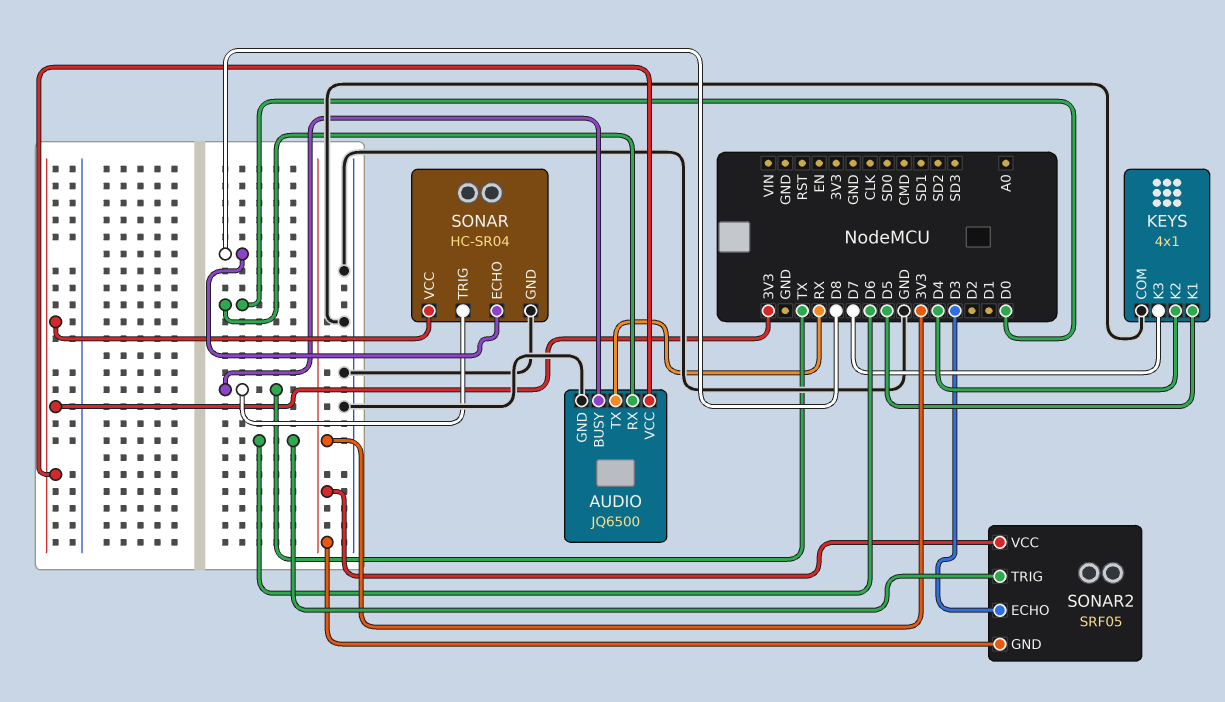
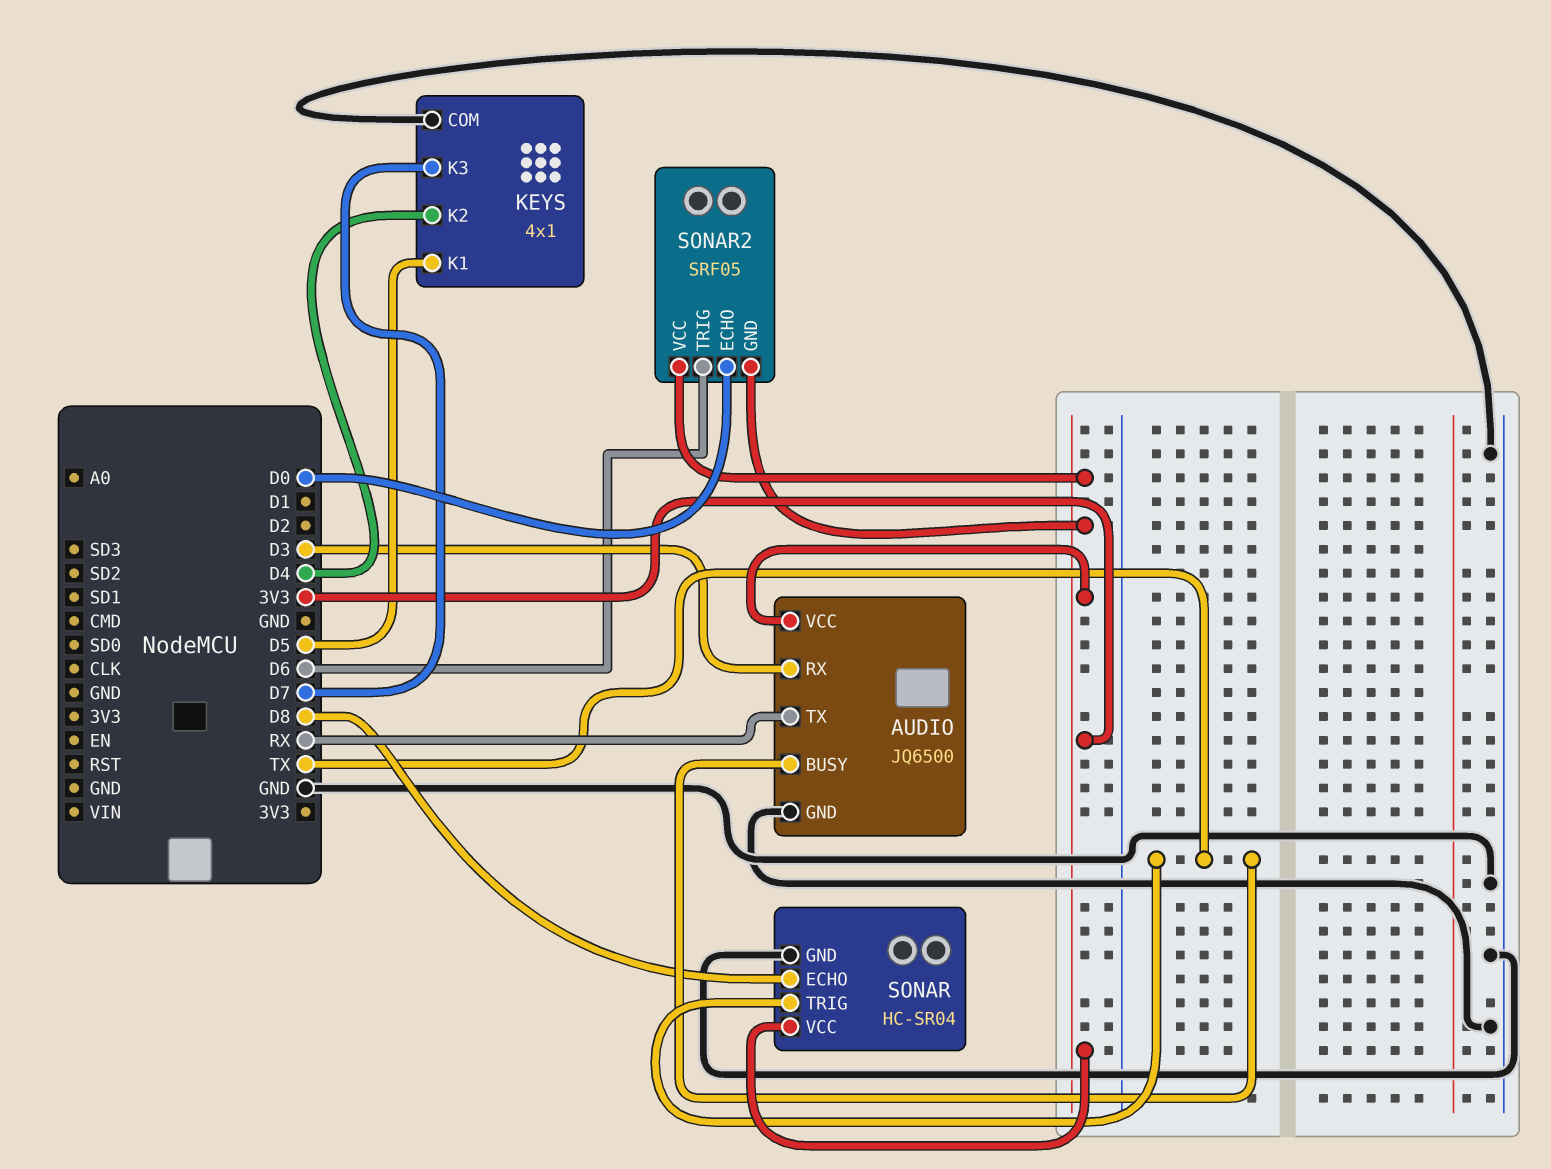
AUDIO pin RX: D0 -> D3
SONAR2 pin ECHO: D3 -> D0

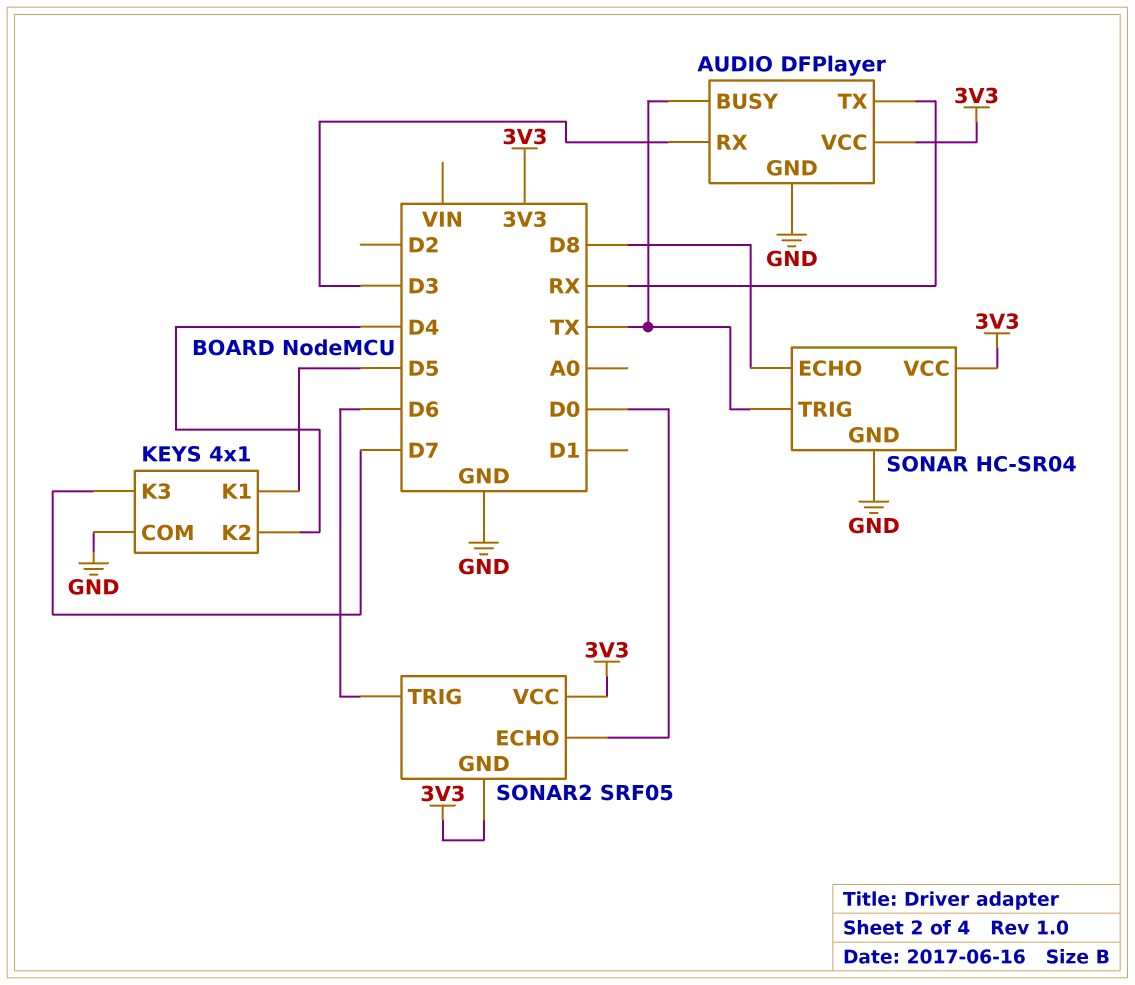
AUDIO: JQ6500 -> DFPlayer

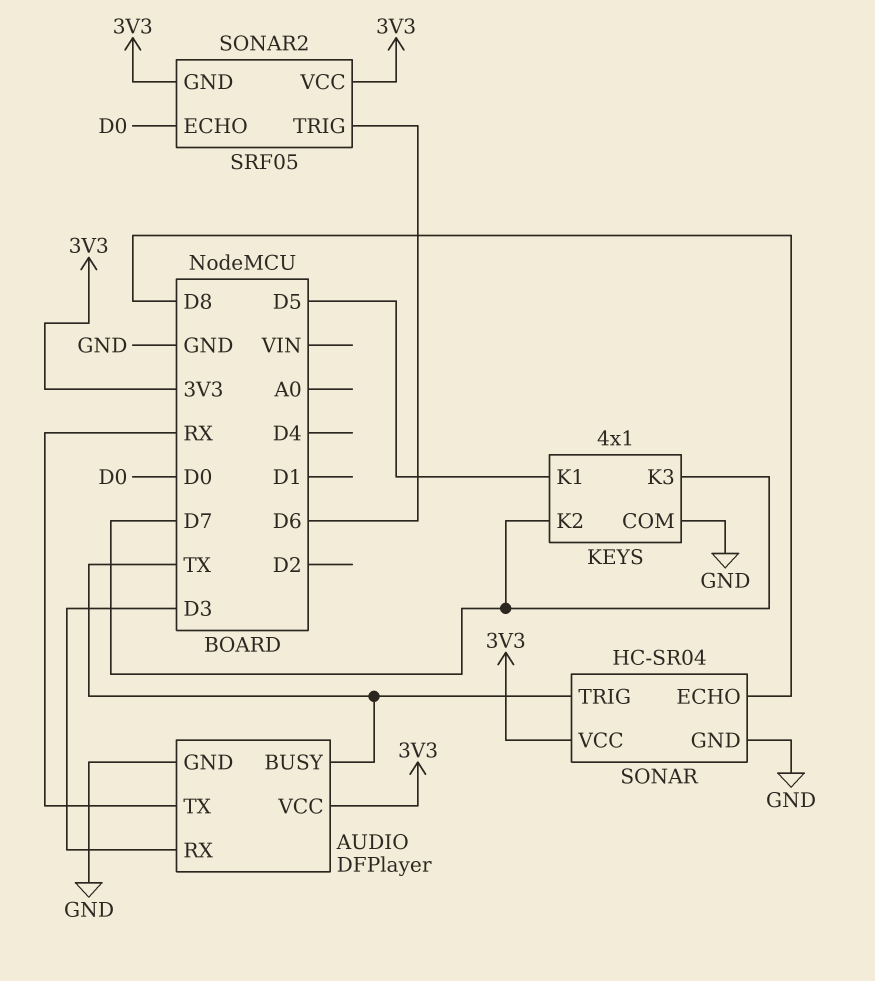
KEYS pin K2: D4 -> D7

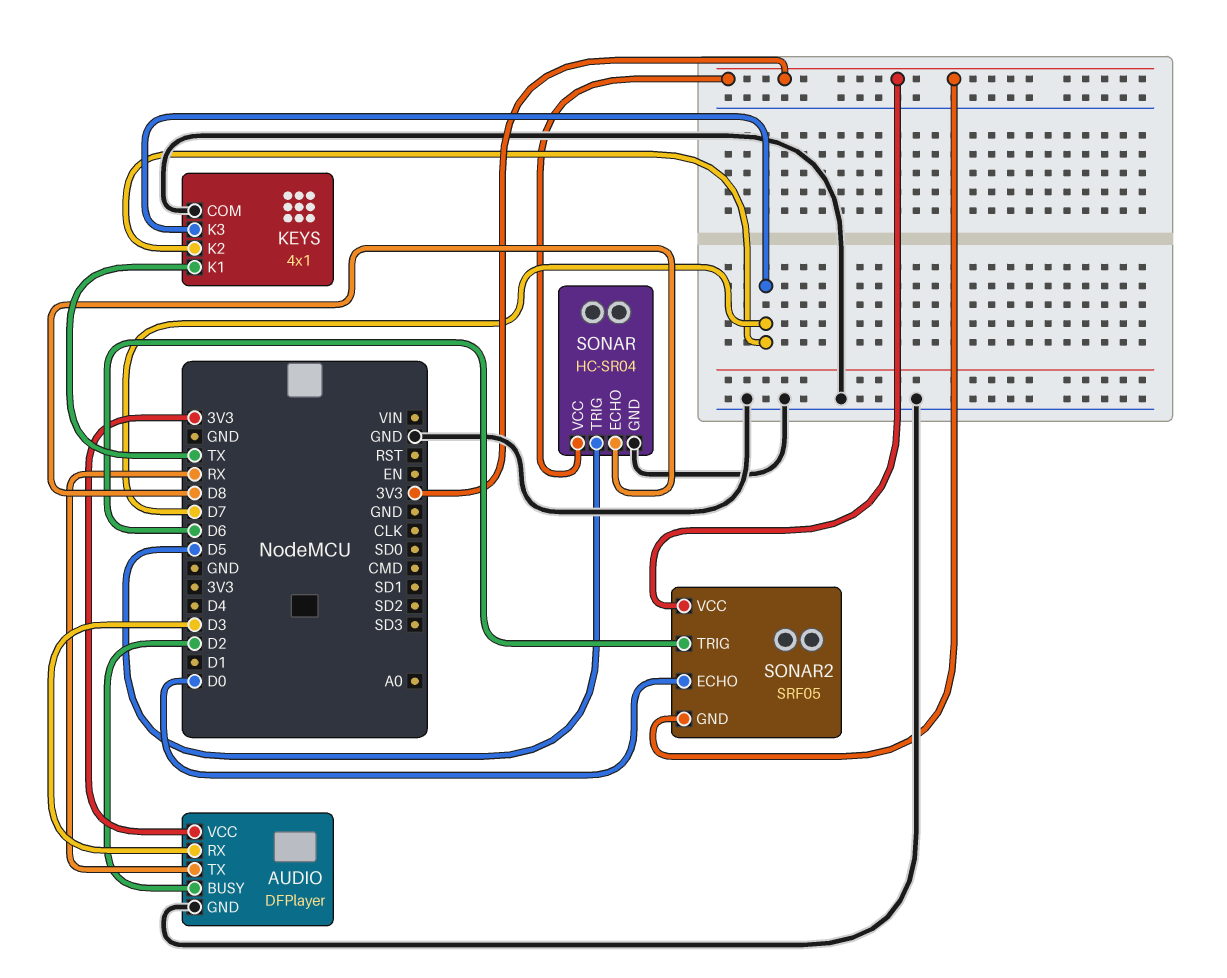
AUDIO pin BUSY: TX -> D2
KEYS pin K1: D5 -> TX
SONAR pin TRIG: TX -> D5

